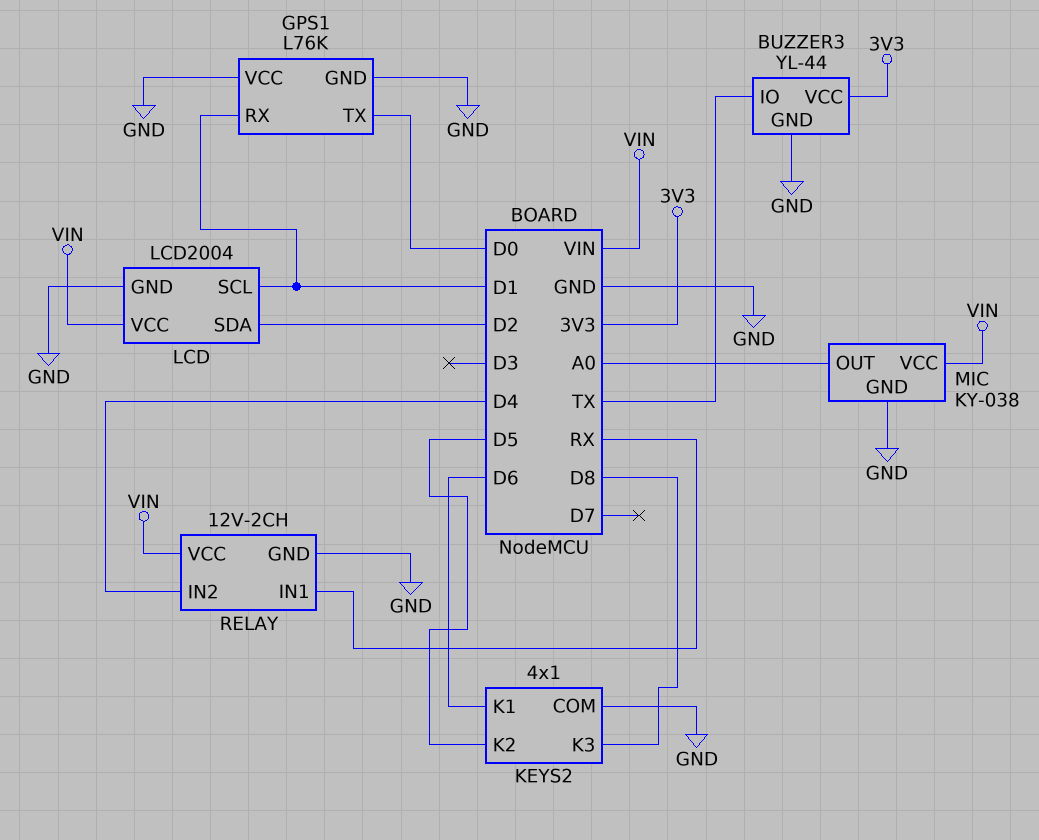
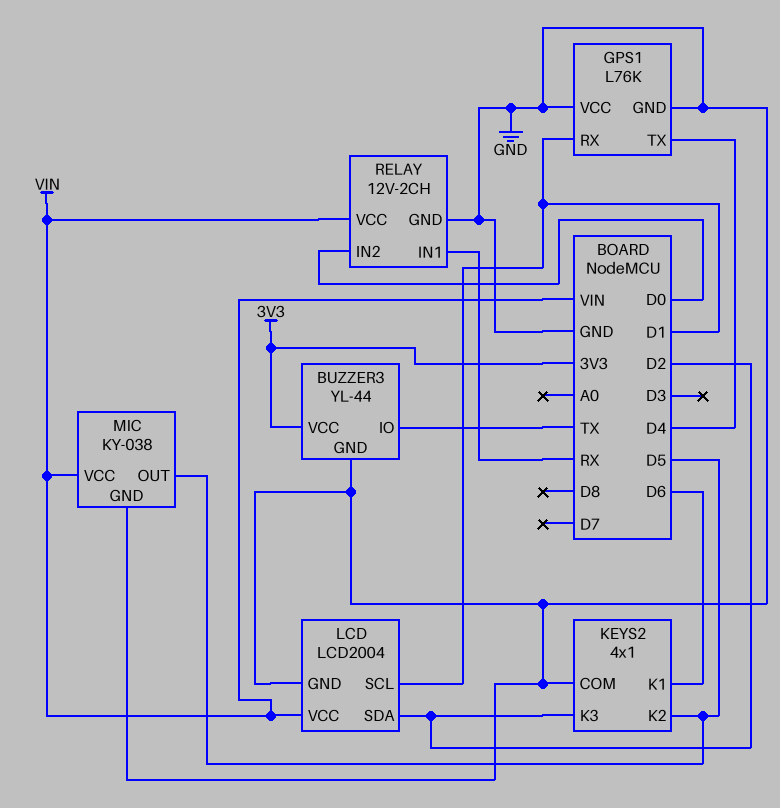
GPS1 pin TX: D0 -> D4
KEYS2 pin K3: D8 -> D2
MIC pin OUT: A0 -> D5
RELAY pin IN2: D4 -> D0

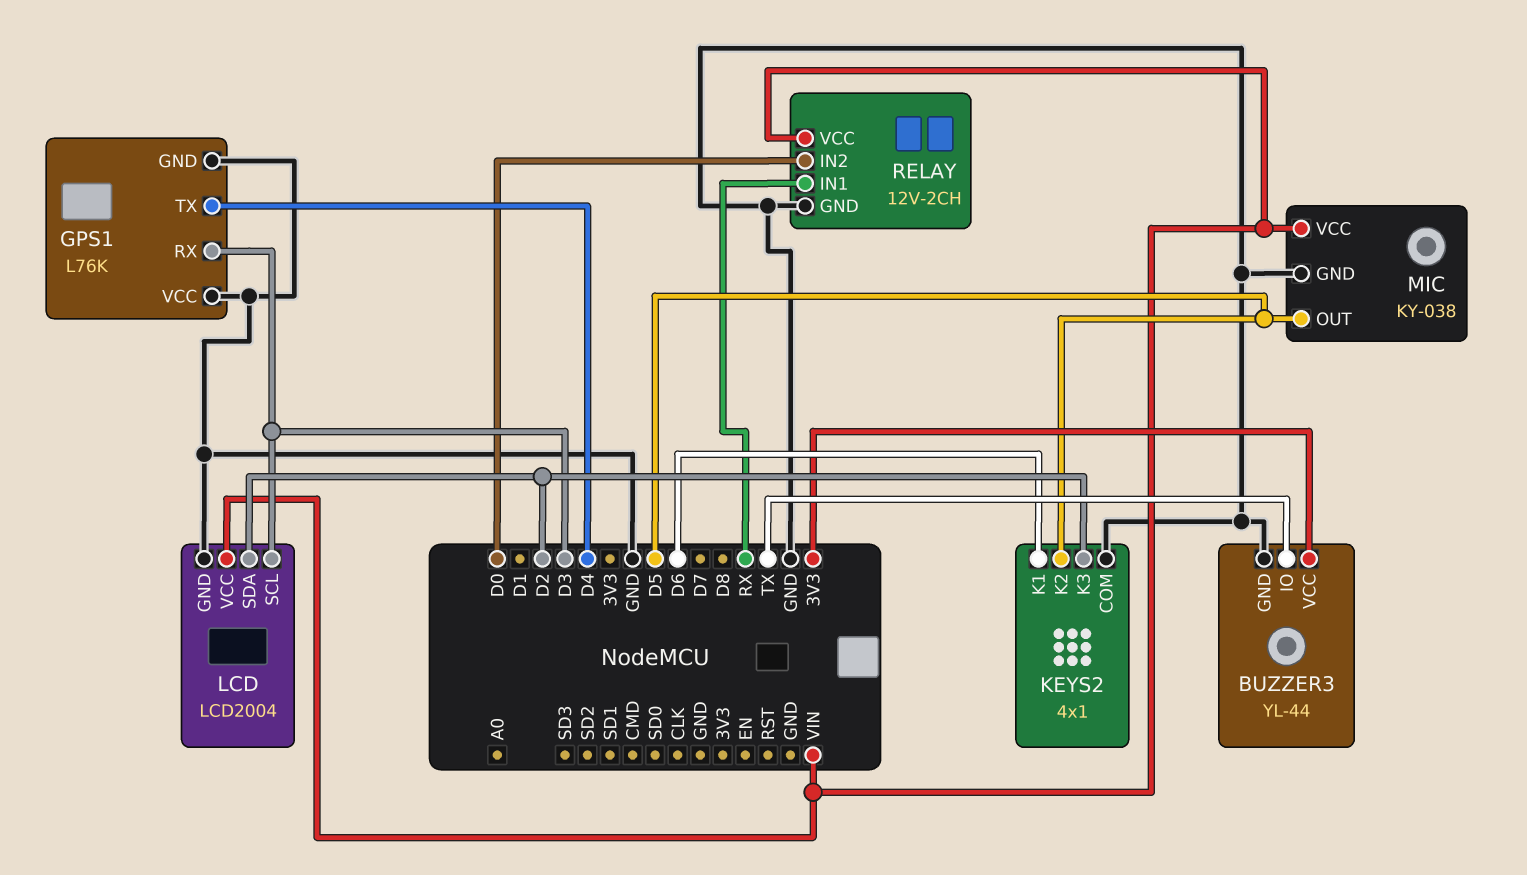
GPS1 pin RX: D1 -> D3
LCD pin SCL: D1 -> D3

